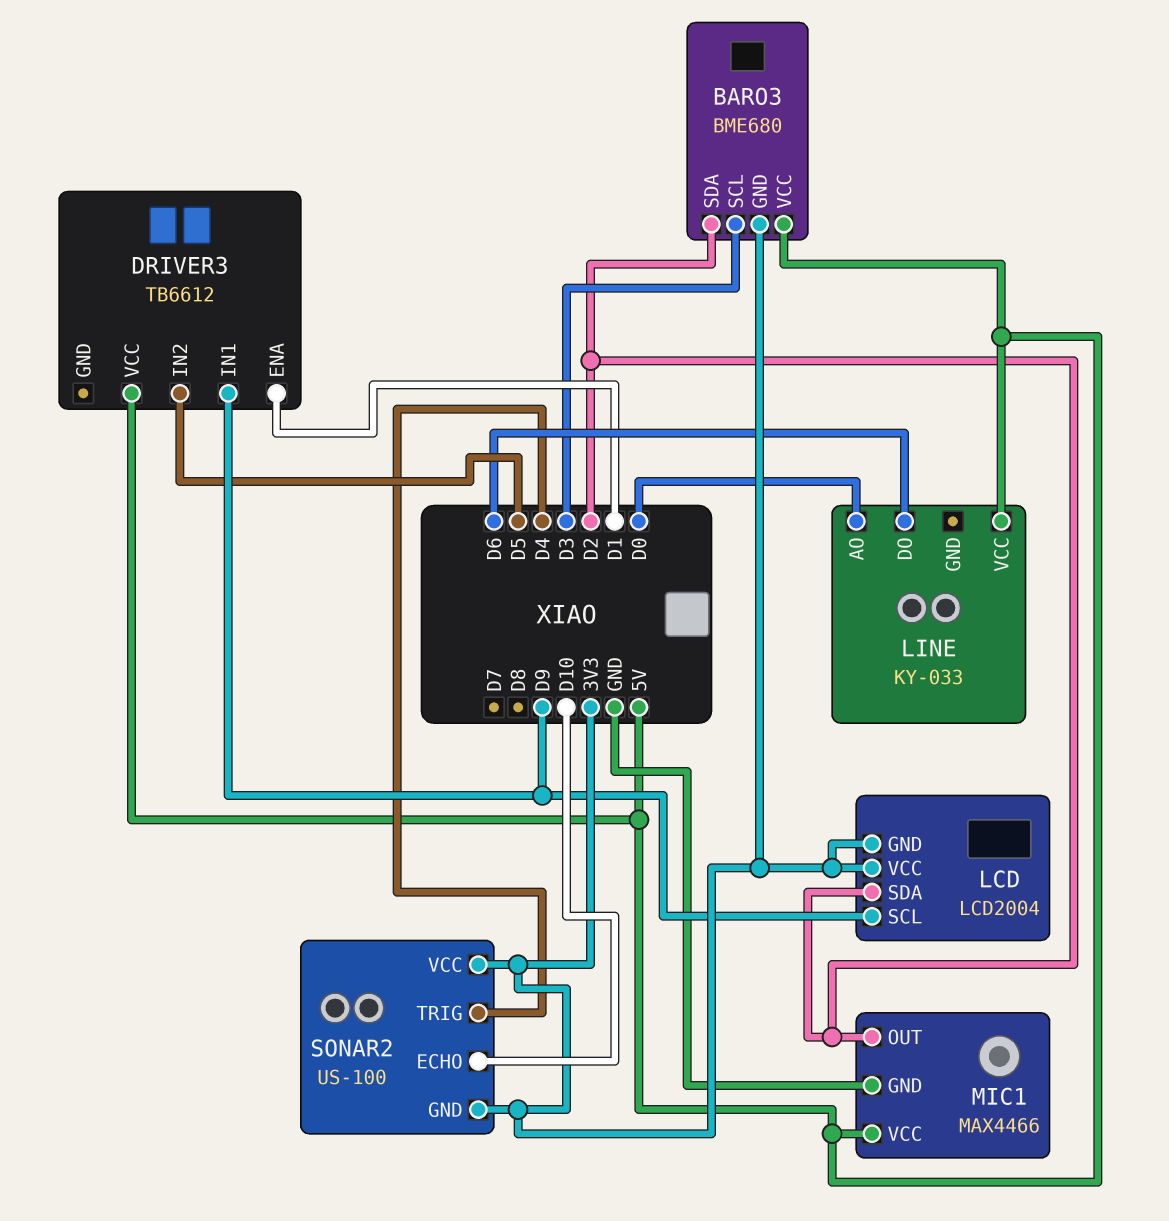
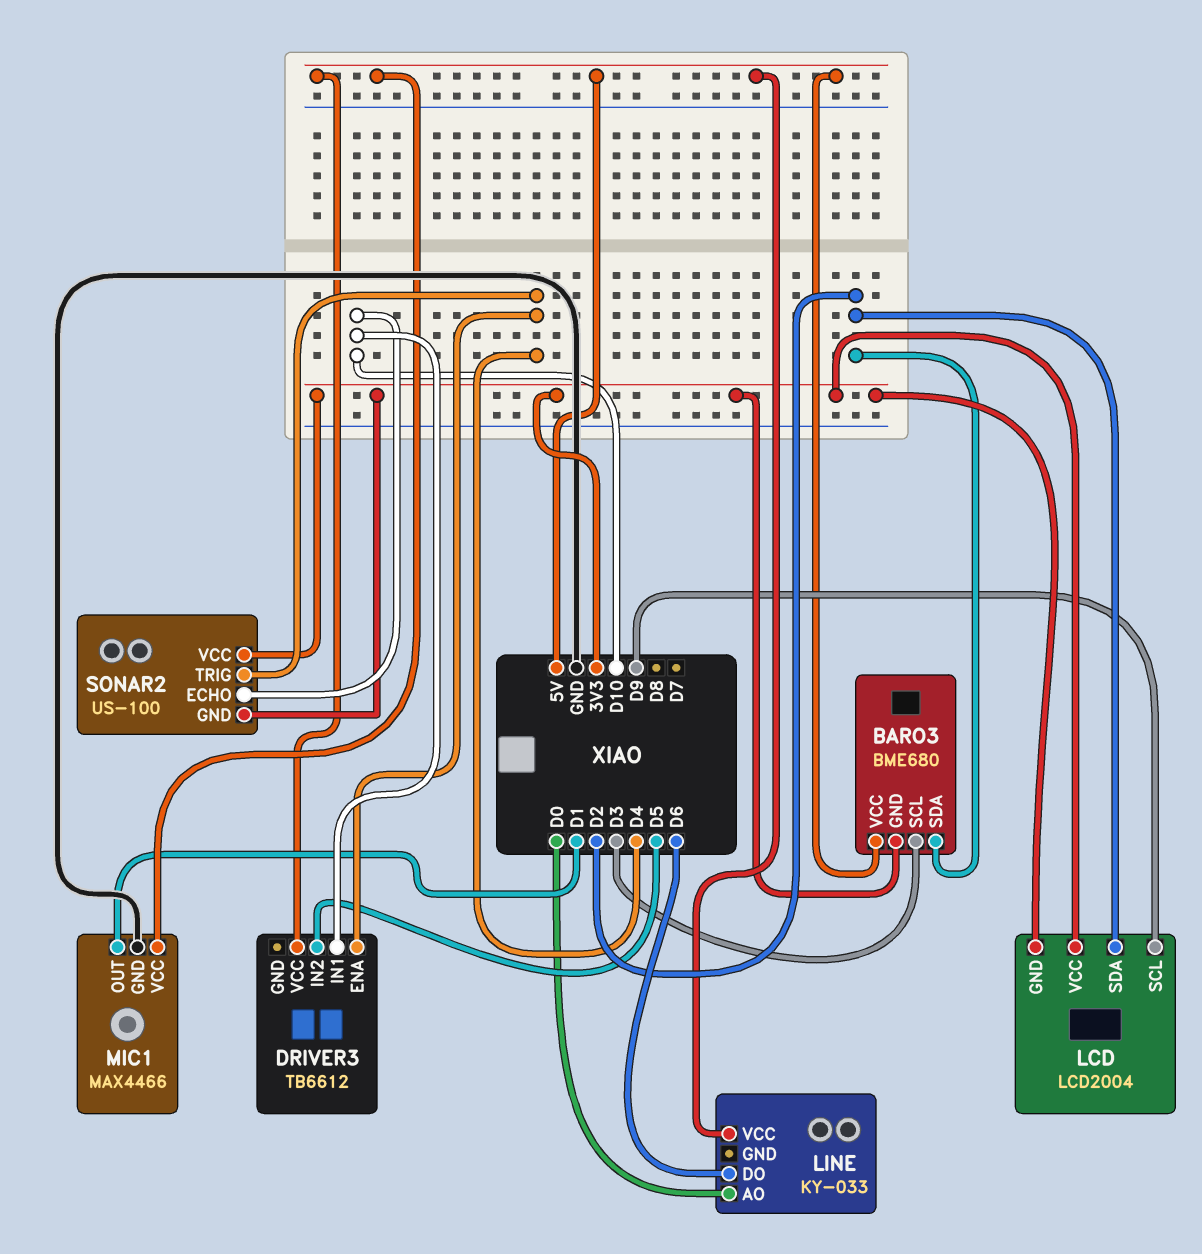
DRIVER3 pin ENA: D1 -> D4
DRIVER3 pin IN1: D9 -> D10
MIC1 pin OUT: D2 -> D1

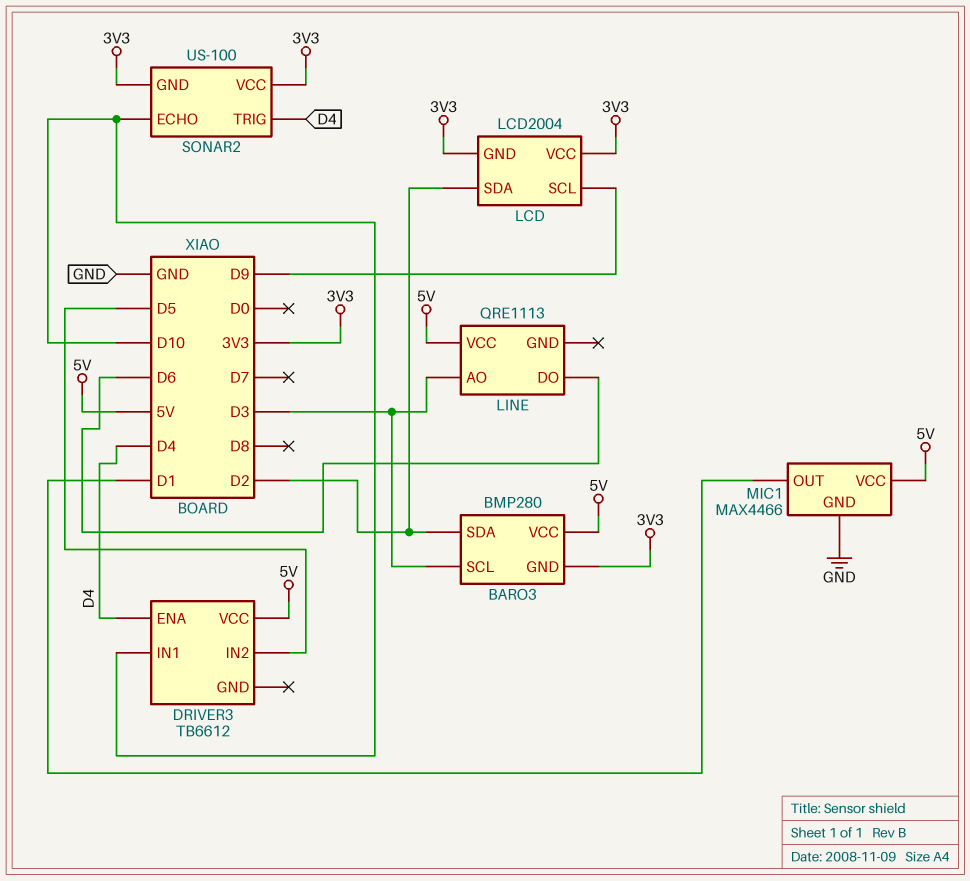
BARO3: BME680 -> BMP280
LINE: KY-033 -> QRE1113
LINE pin AO: D0 -> D3

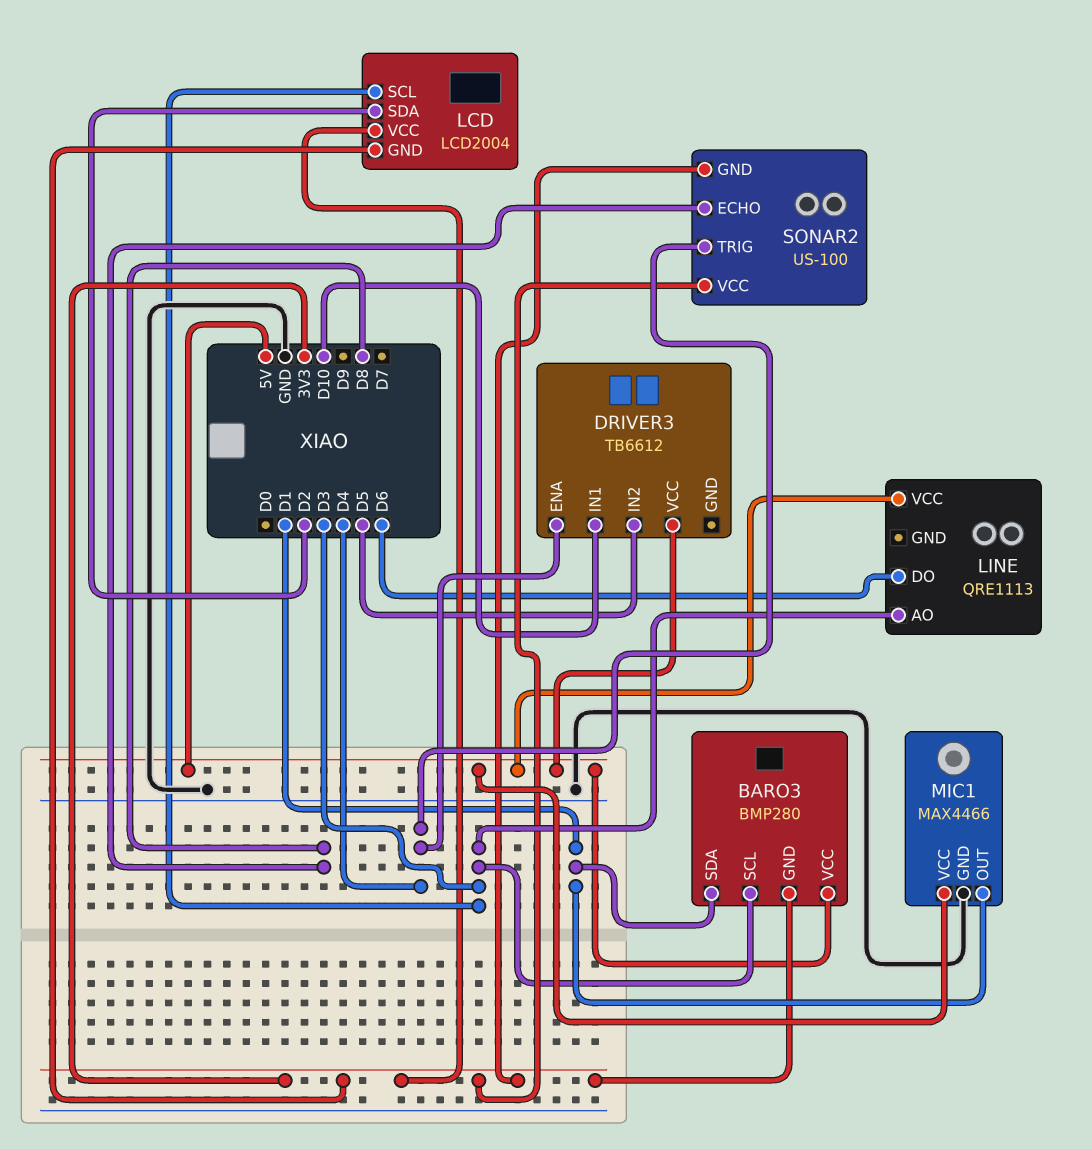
BARO3 pin SDA: D2 -> D1
LCD pin SCL: D9 -> D3
SONAR2 pin ECHO: D10 -> D8

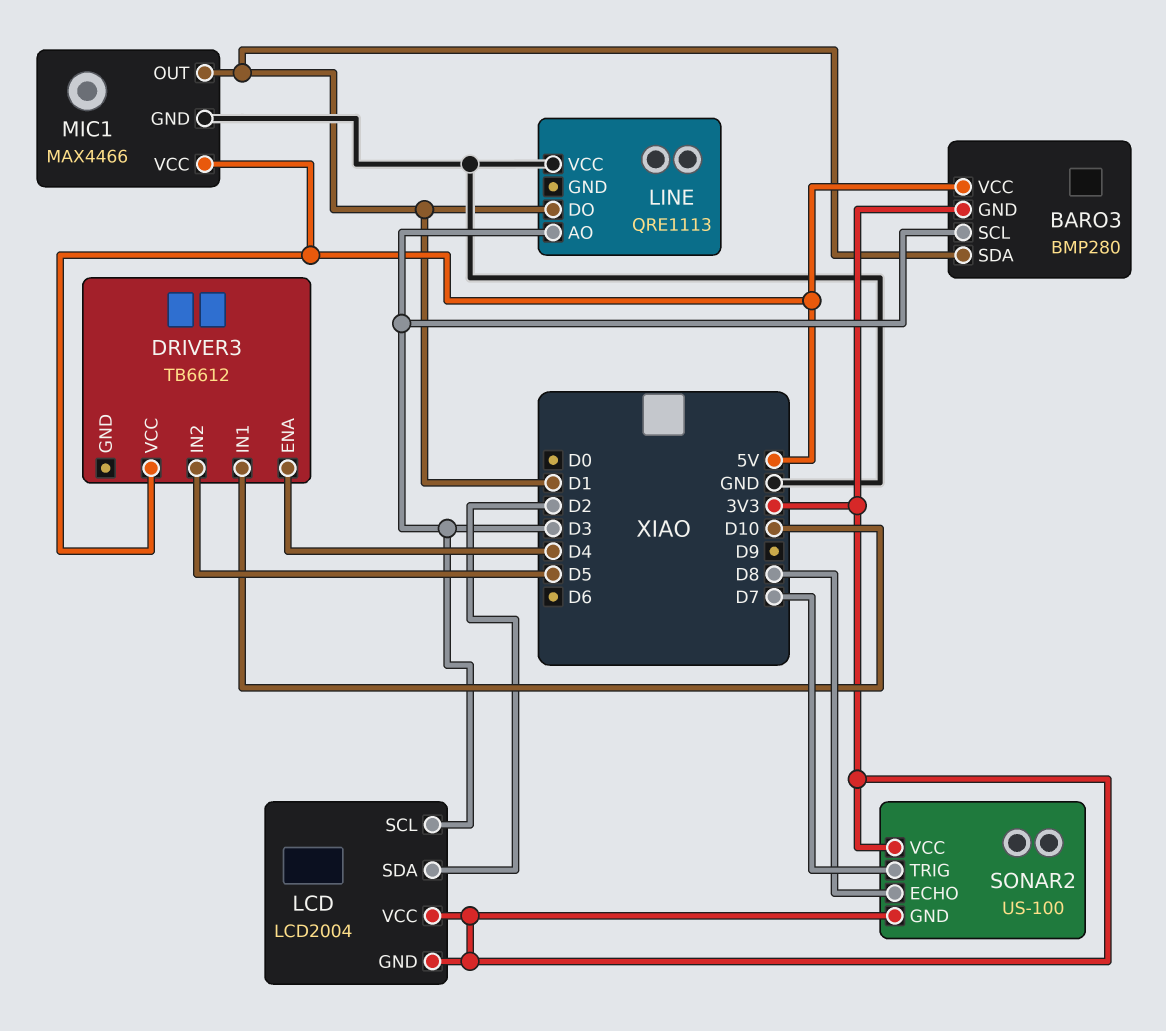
LINE pin DO: D6 -> D1
LINE pin VCC: 5V -> GND
SONAR2 pin TRIG: D4 -> D7

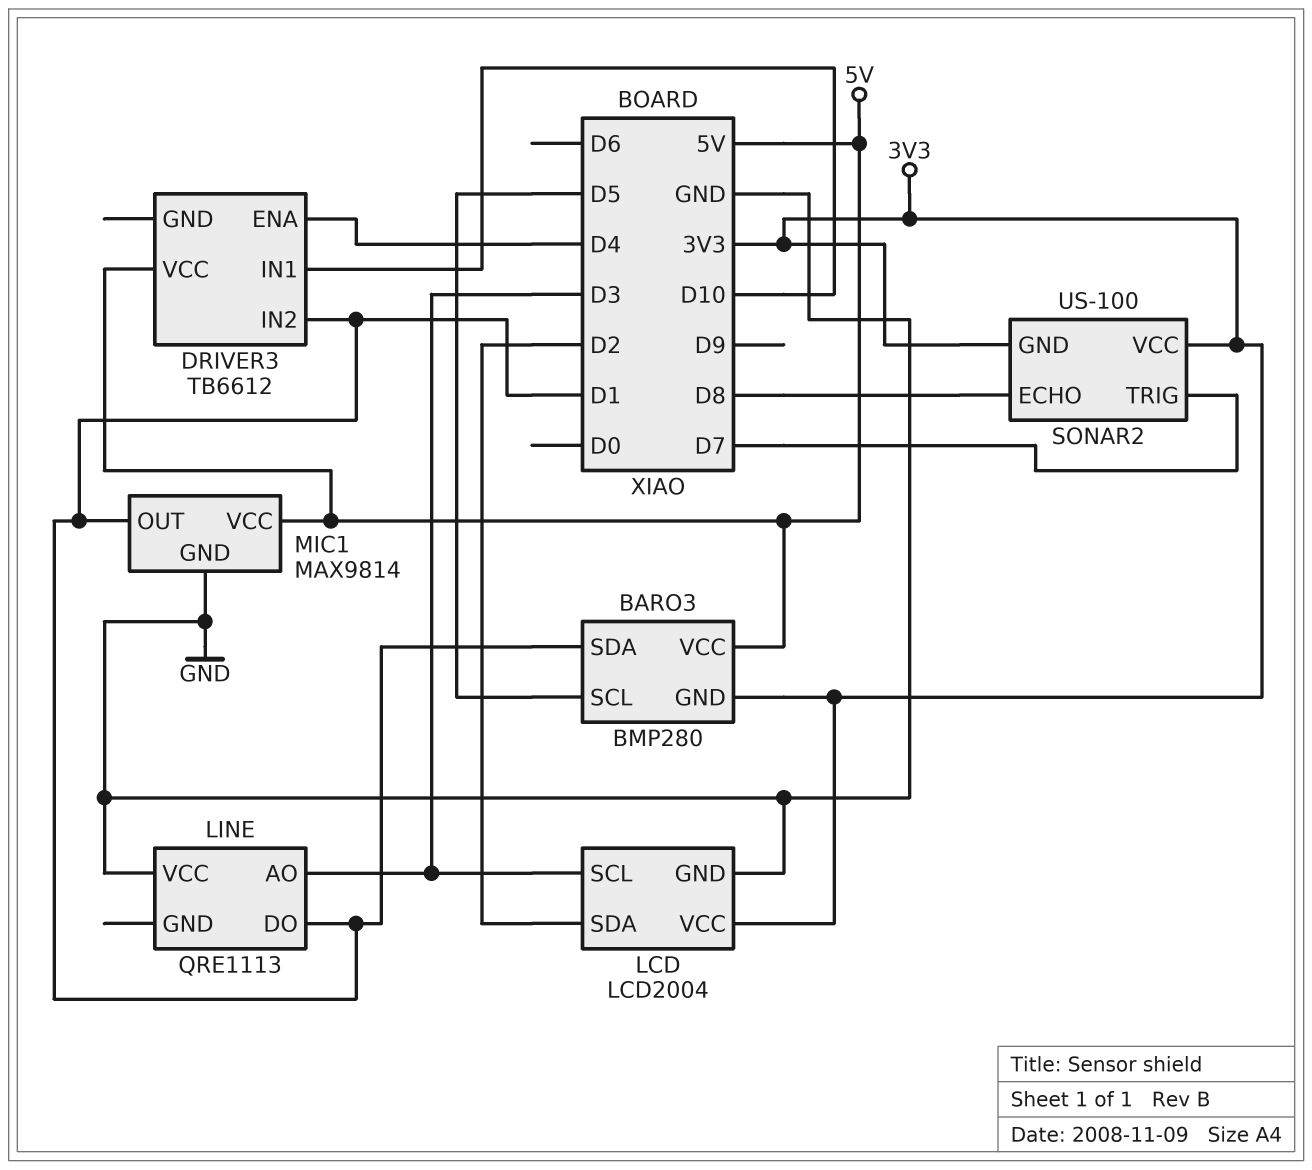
BARO3 pin SCL: D3 -> D5
DRIVER3 pin IN2: D5 -> D1
LCD pin GND: 3V3 -> GND
MIC1: MAX4466 -> MAX9814

